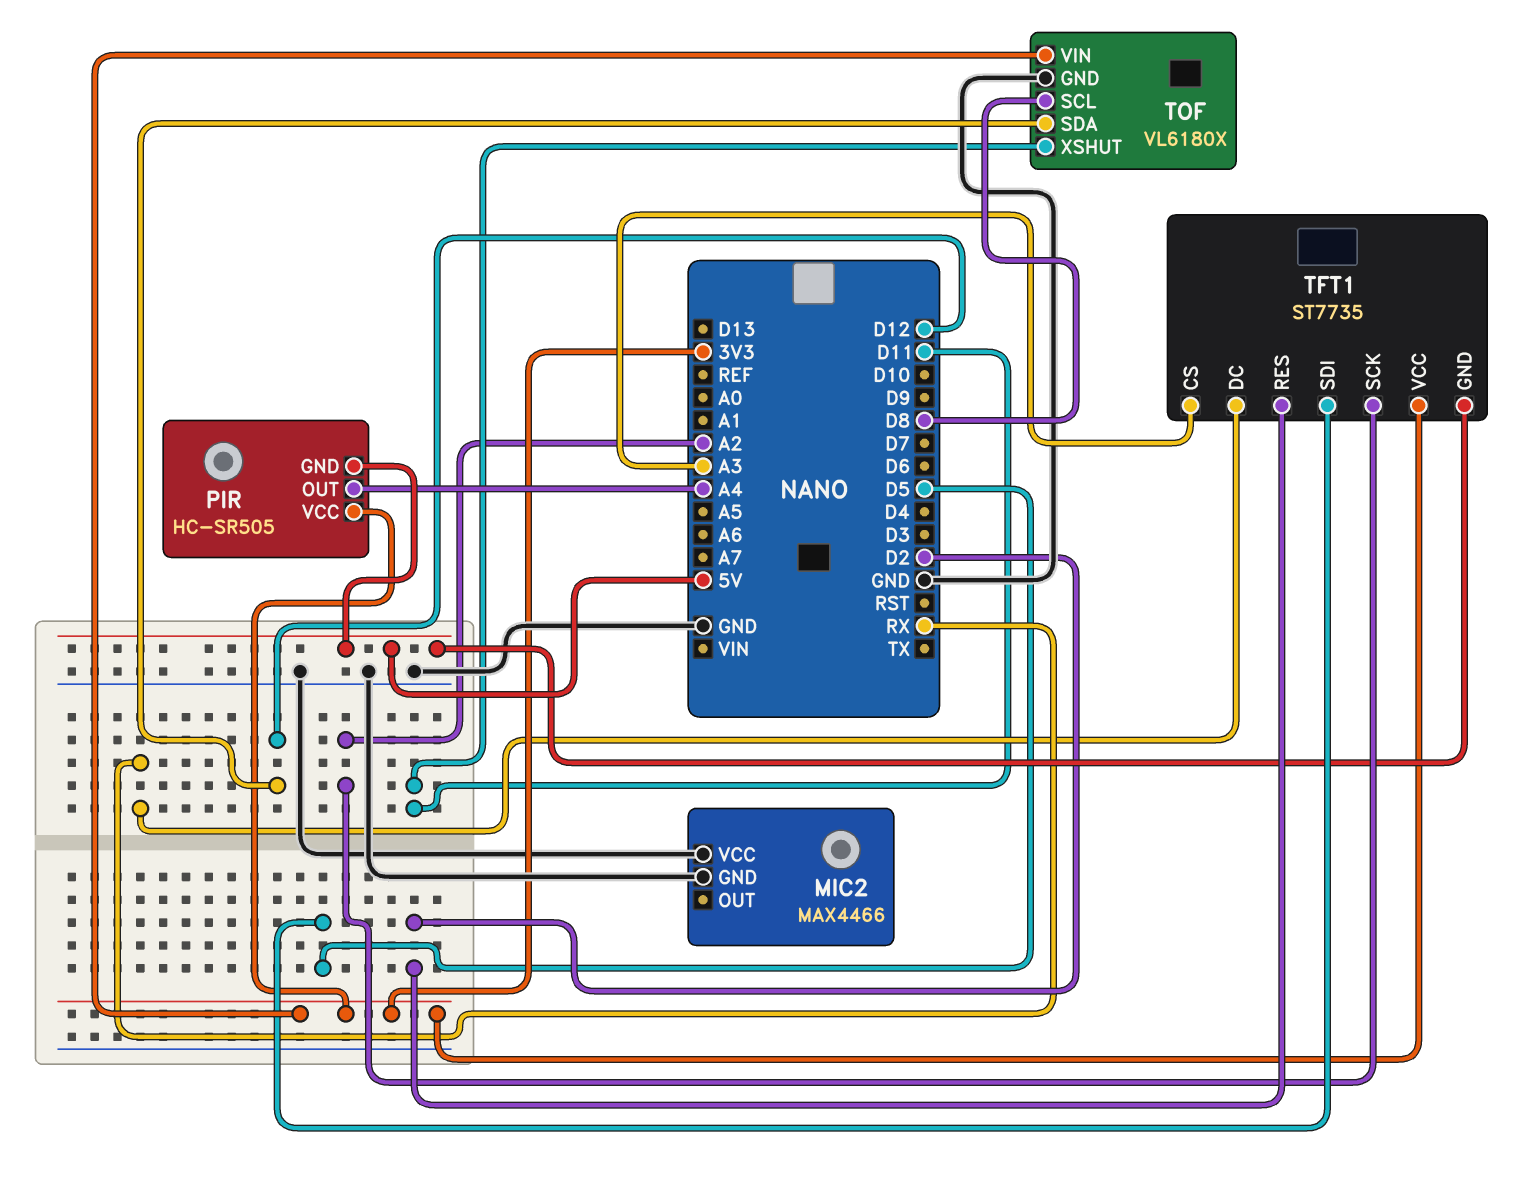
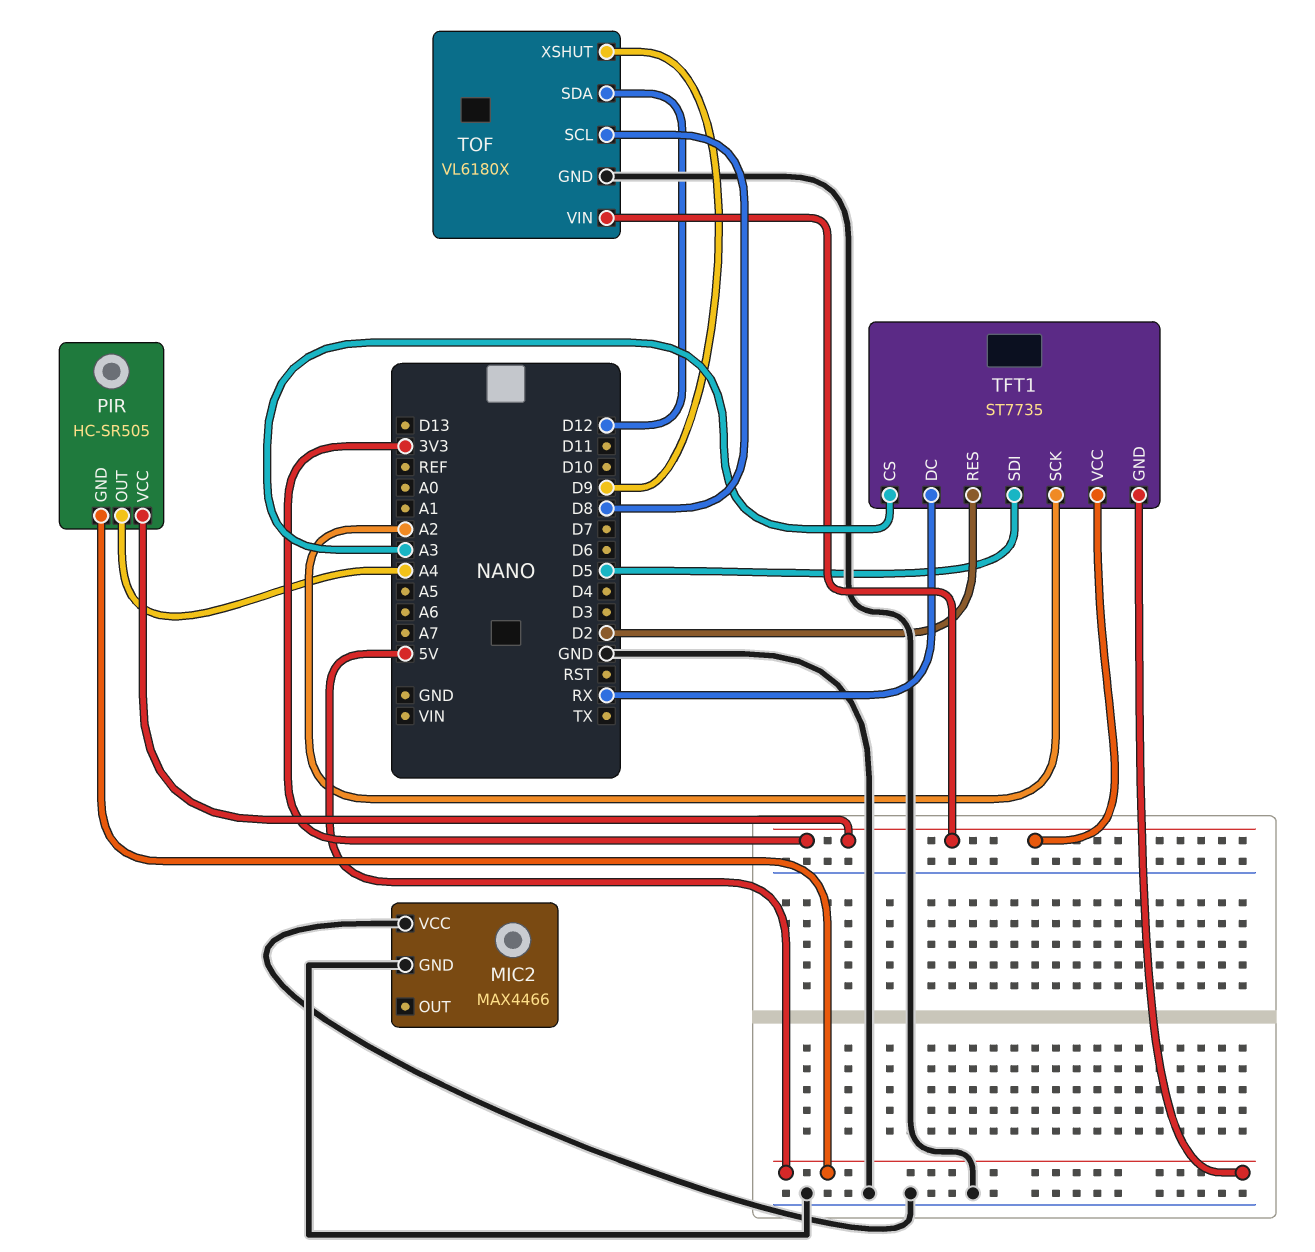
TOF pin XSHUT: D11 -> D9

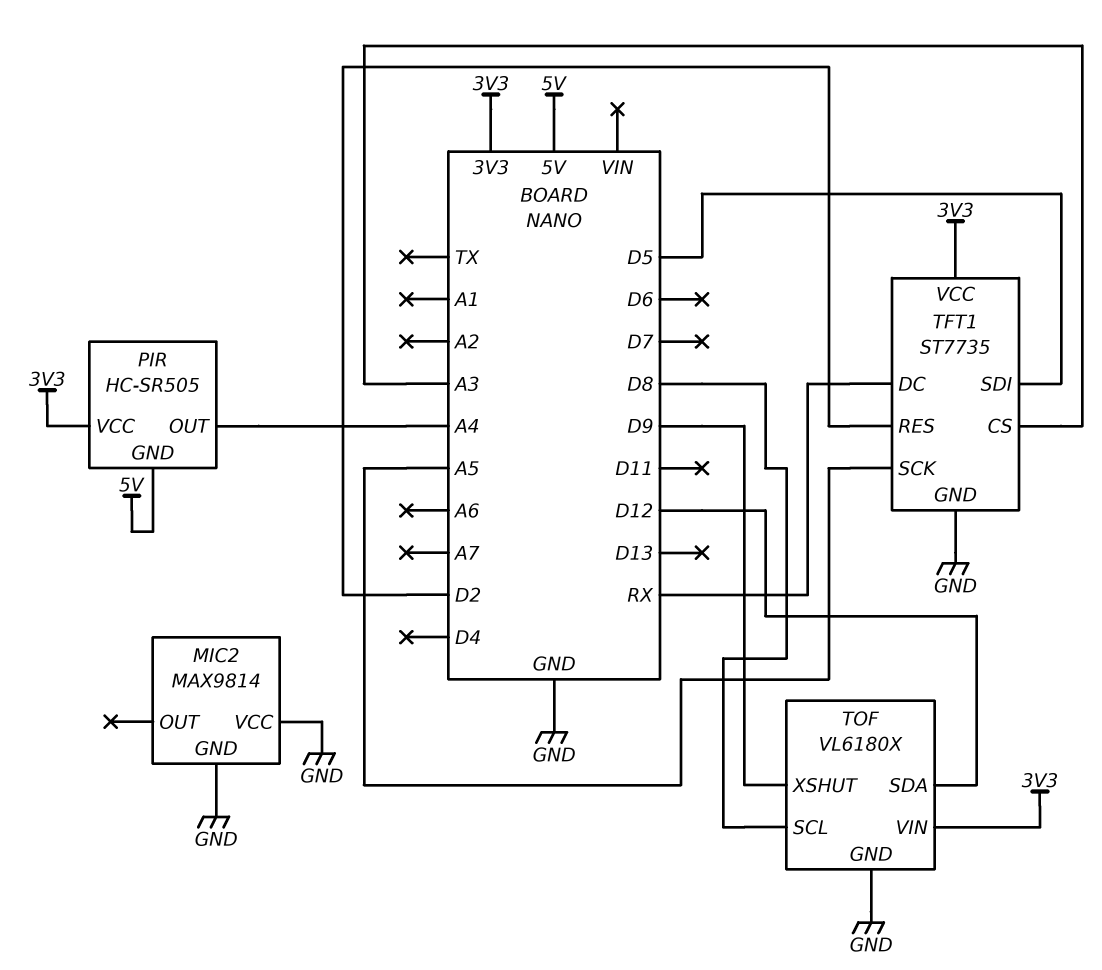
MIC2: MAX4466 -> MAX9814
TFT1 pin GND: 5V -> GND
TFT1 pin SCK: A2 -> A5

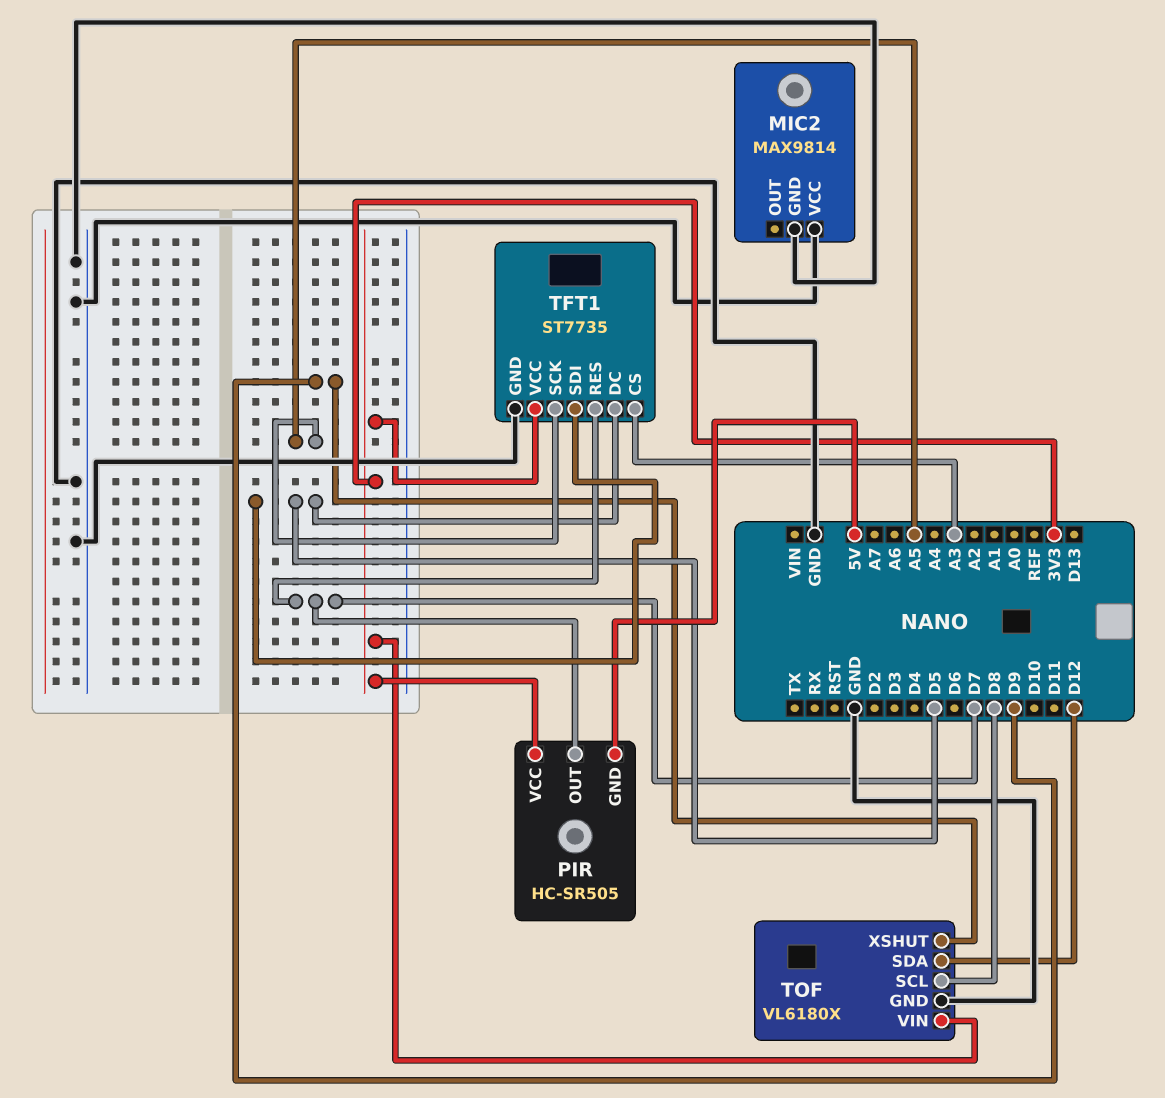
PIR pin OUT: A4 -> D7
TFT1 pin DC: RX -> D5
TFT1 pin RES: D2 -> D7

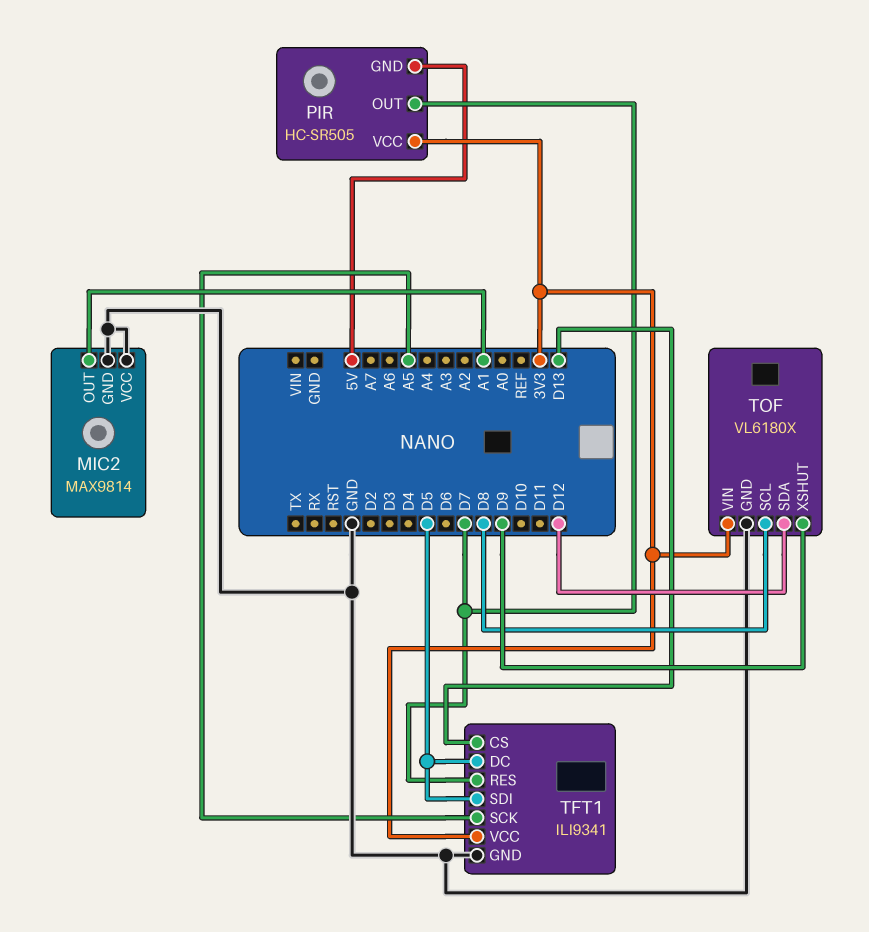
MIC2 pin OUT: none -> A1
TFT1: ST7735 -> ILI9341
TFT1 pin CS: A3 -> D13

